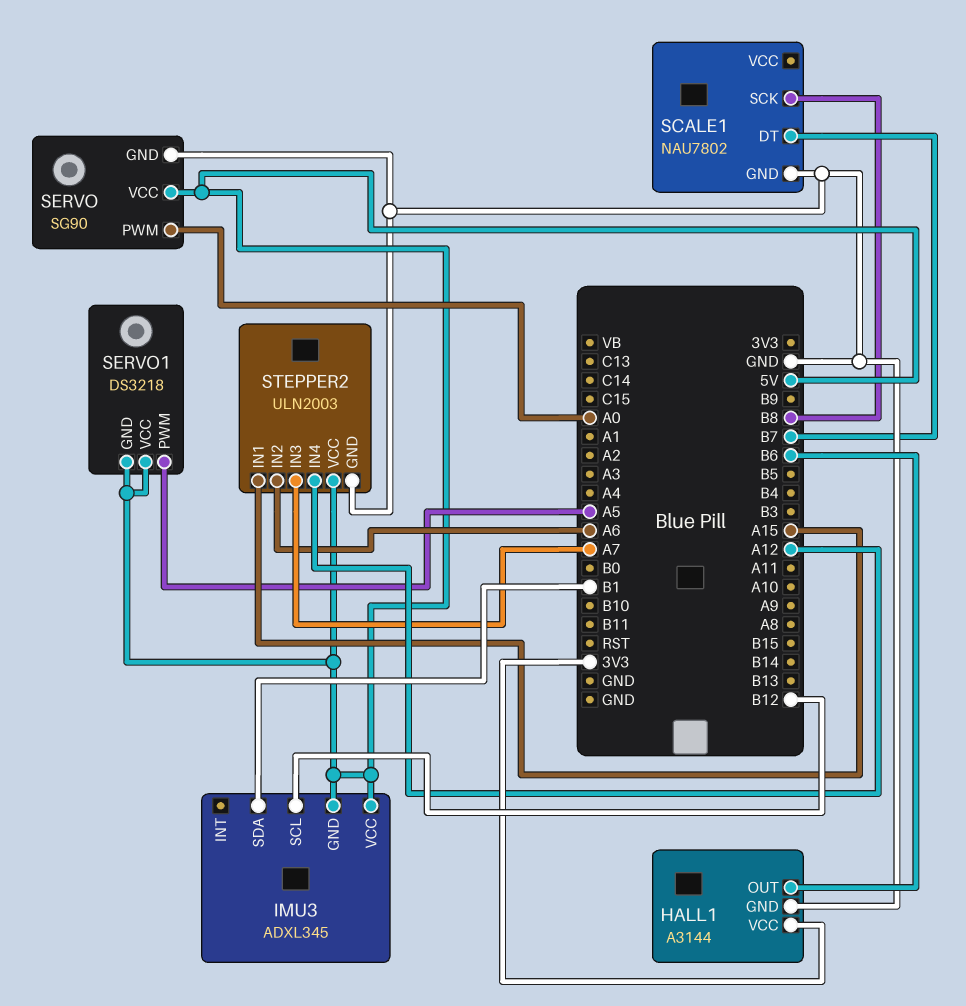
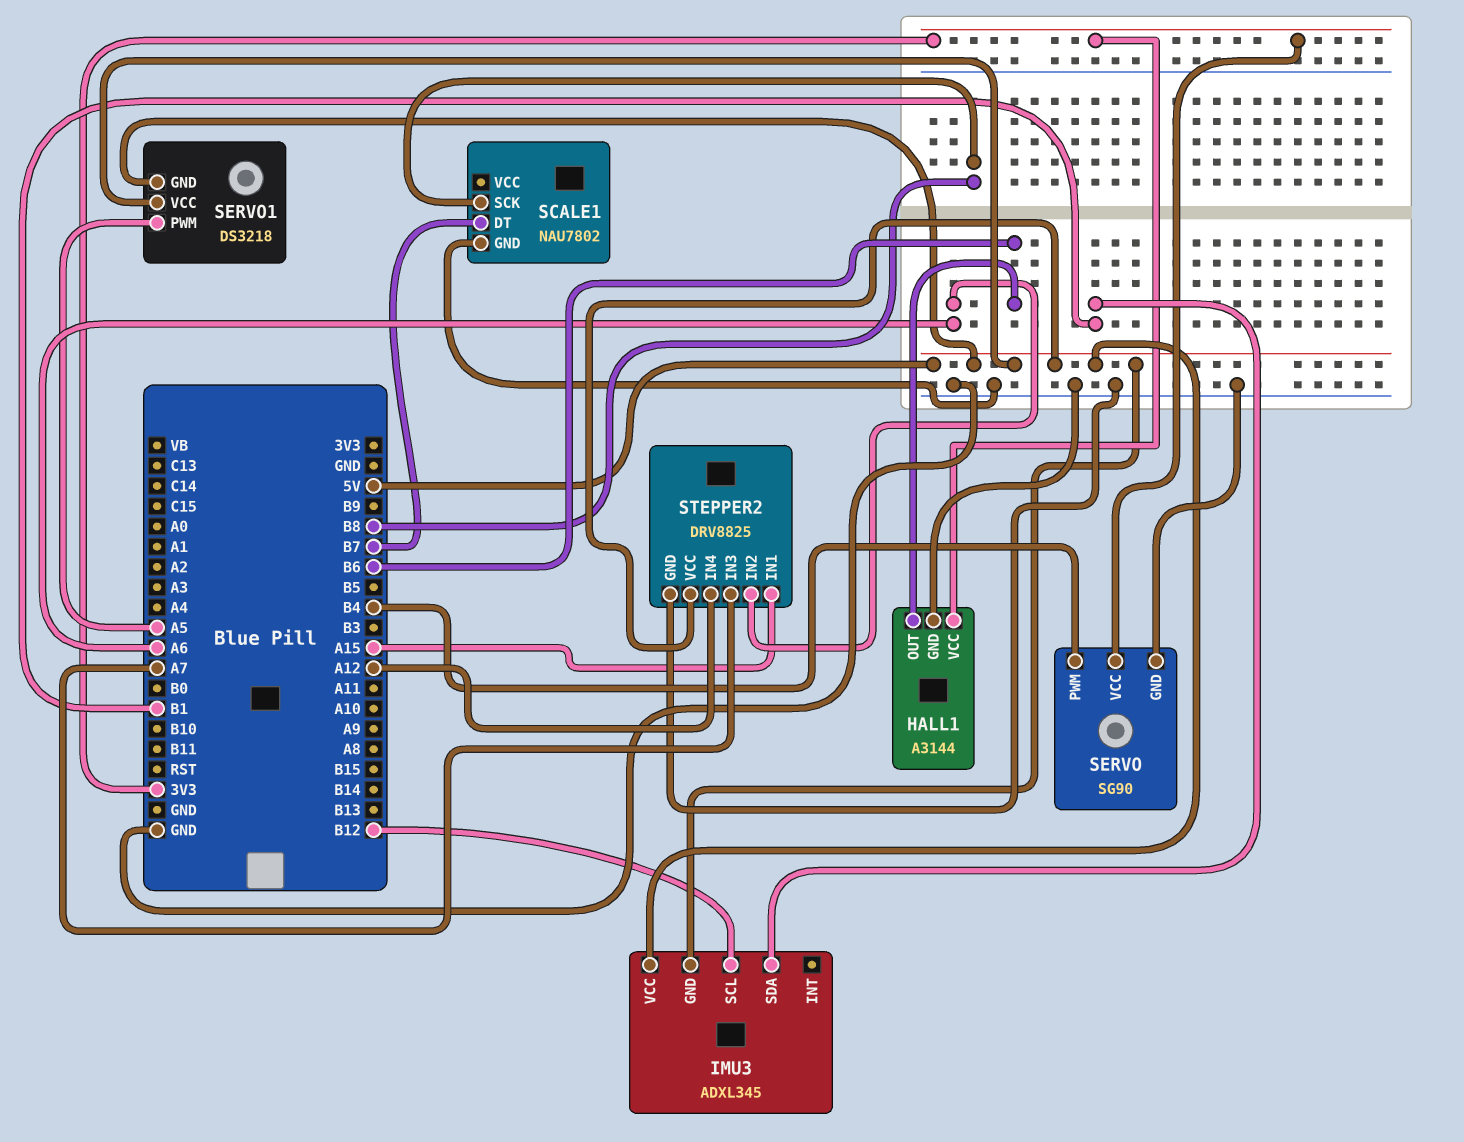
SERVO pin PWM: A0 -> B4
SERVO pin VCC: 5V -> 3V3
STEPPER2: ULN2003 -> DRV8825

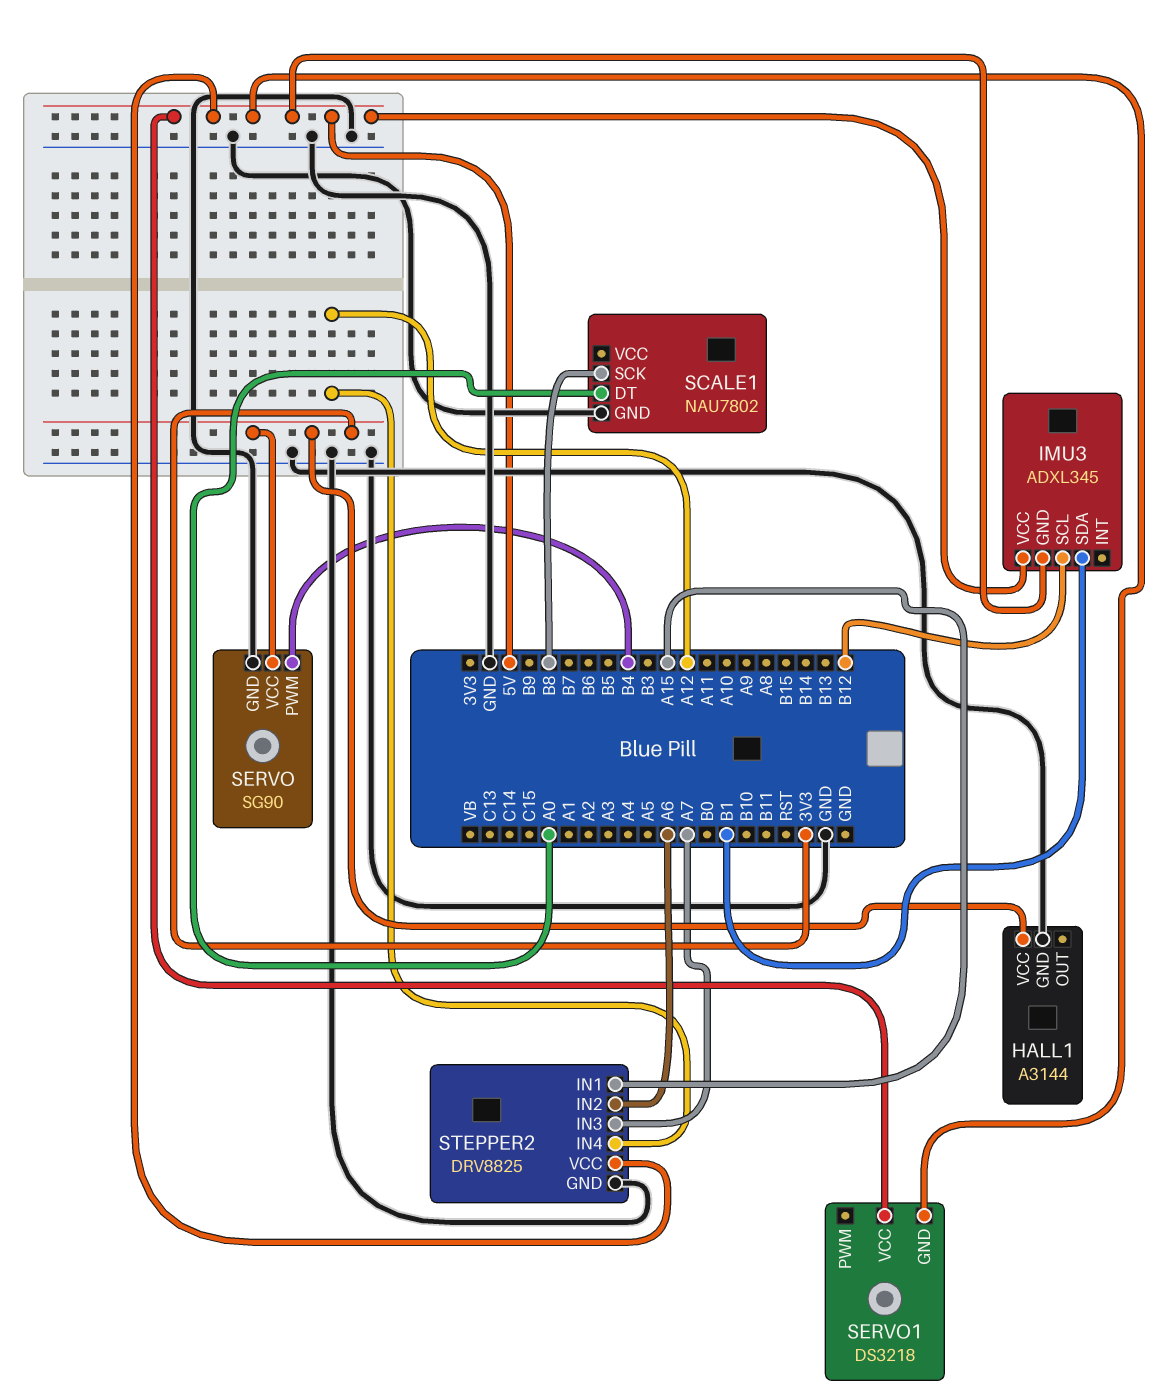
HALL1 pin OUT: B6 -> none
SCALE1 pin DT: B7 -> A0
SERVO1 pin PWM: A5 -> none

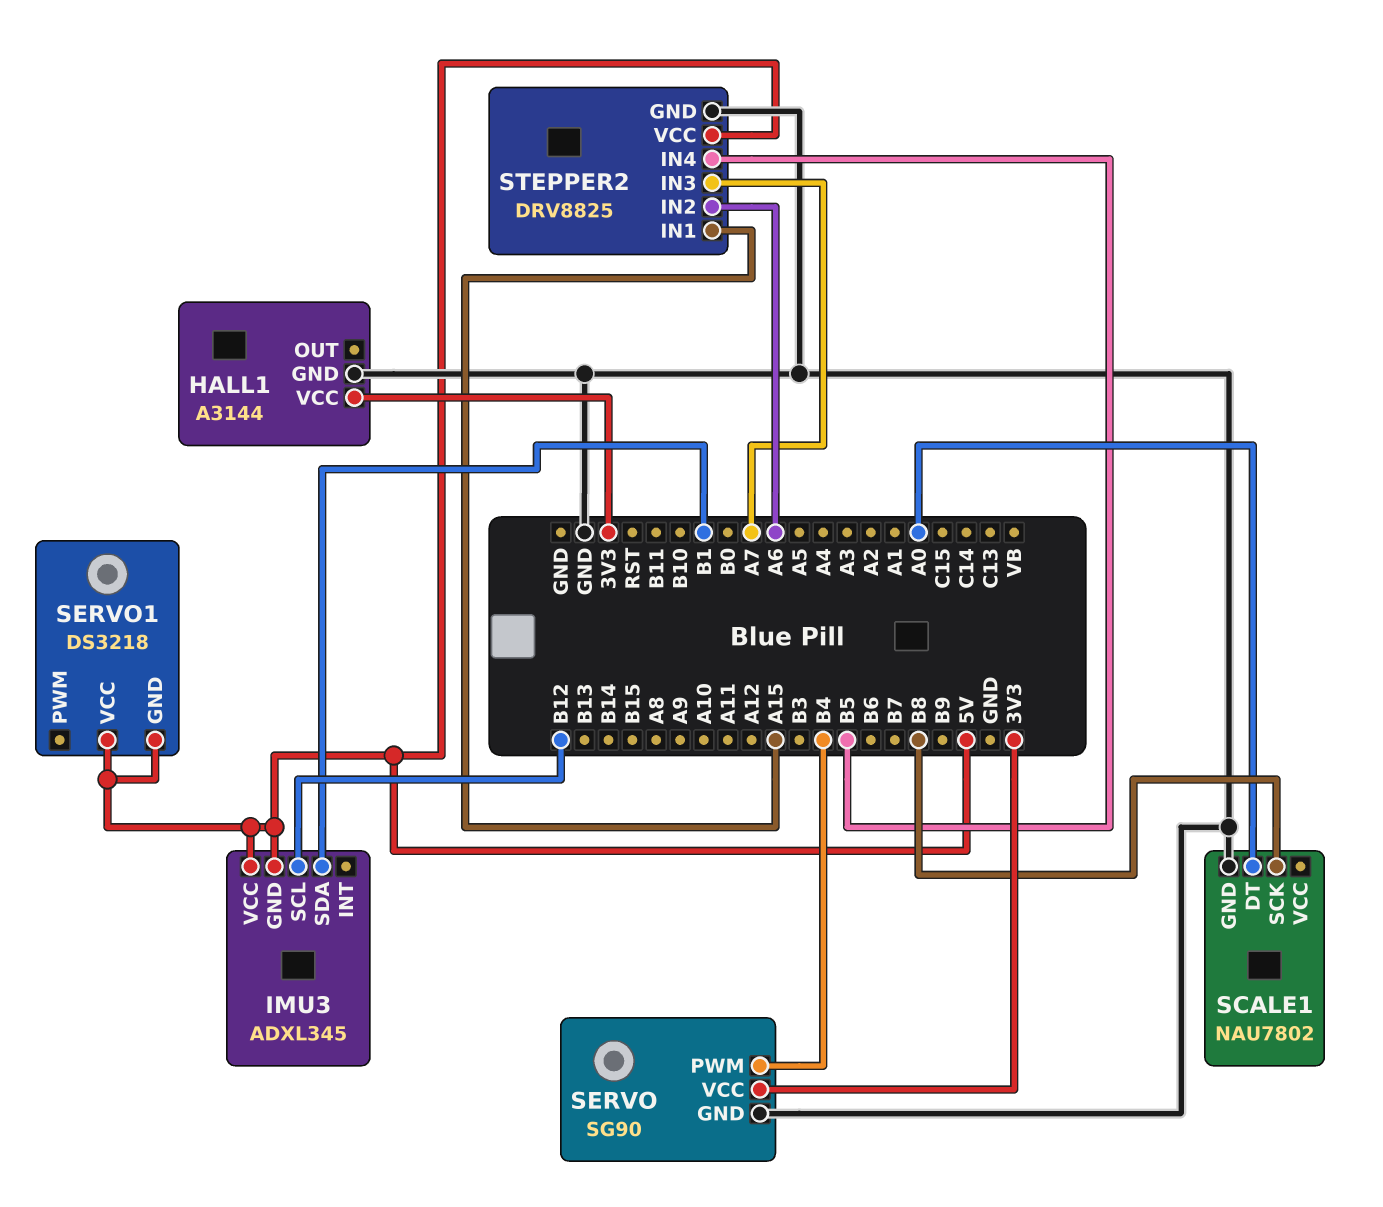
STEPPER2 pin IN4: A12 -> B5

